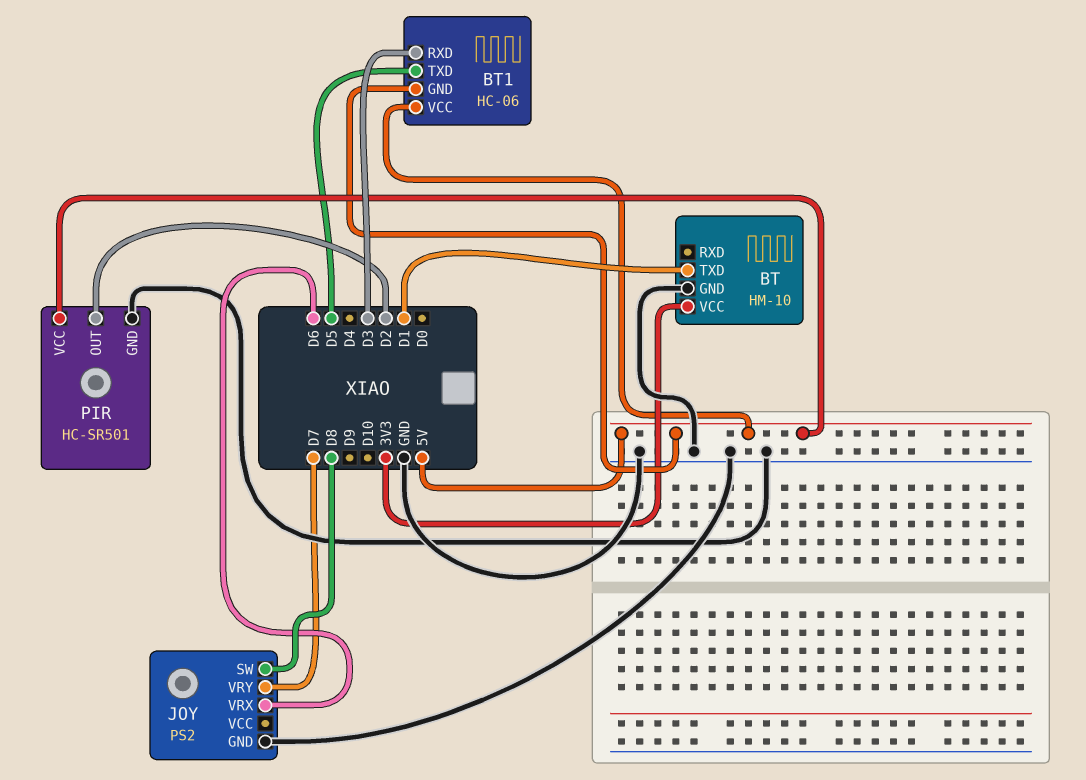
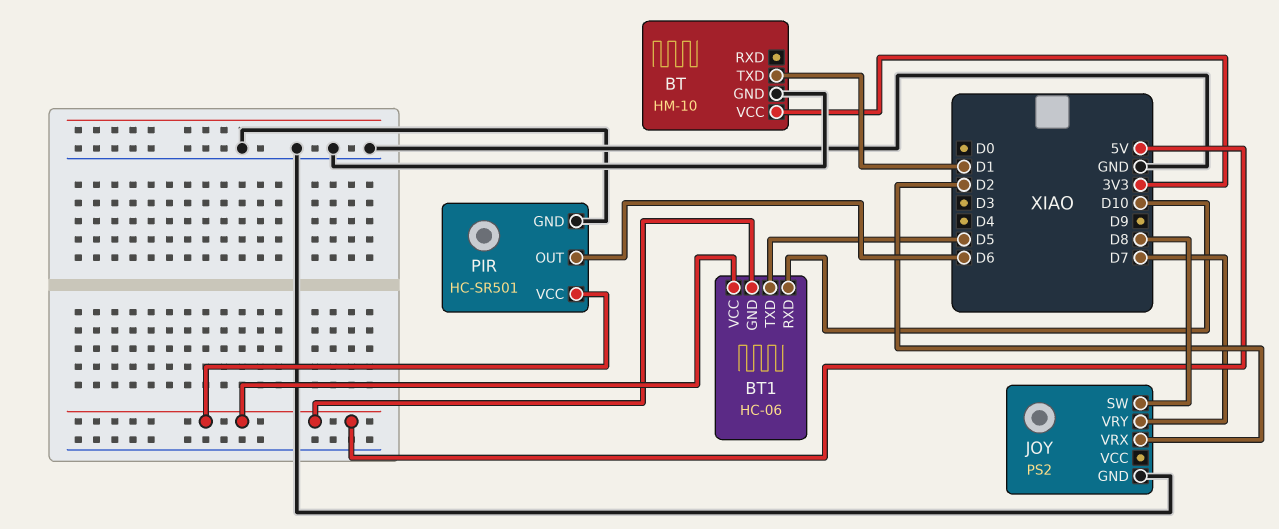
BT1 pin RXD: D3 -> D10
JOY pin VRX: D6 -> D2
PIR pin OUT: D2 -> D6

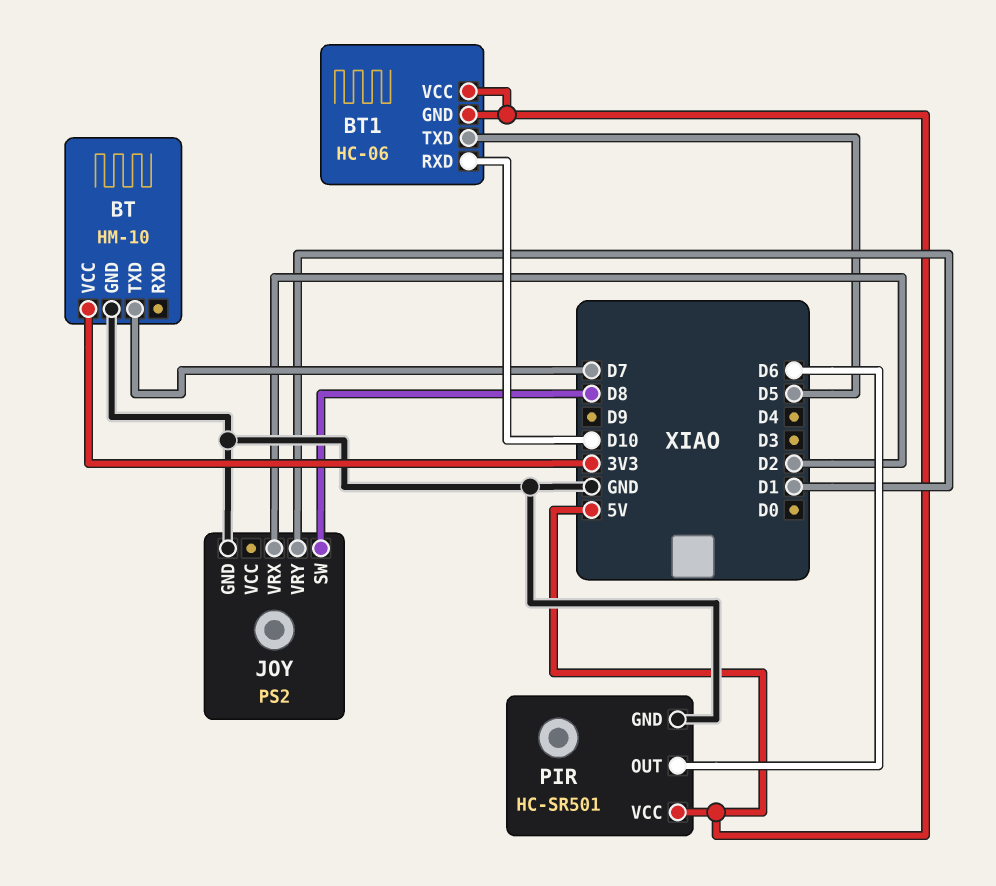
BT pin TXD: D1 -> D7
JOY pin VRY: D7 -> D1

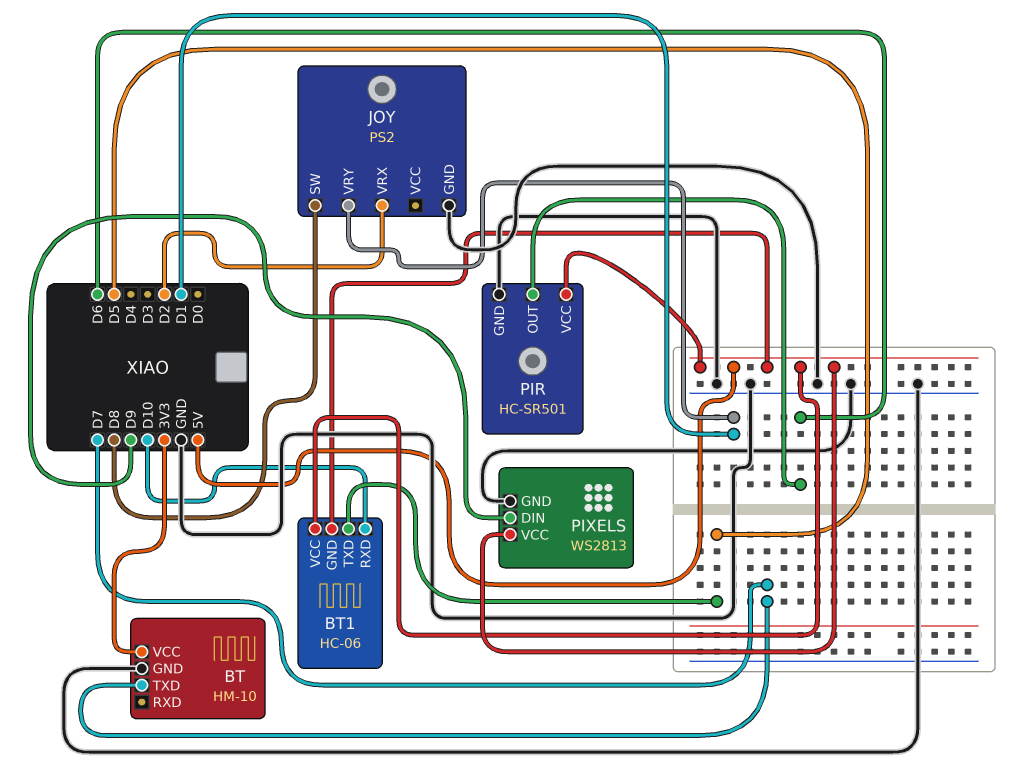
PIXELS: none -> WS2813
PIXELS pin DIN: none -> D9
PIXELS pin GND: none -> GND
PIXELS pin VCC: none -> 5V

